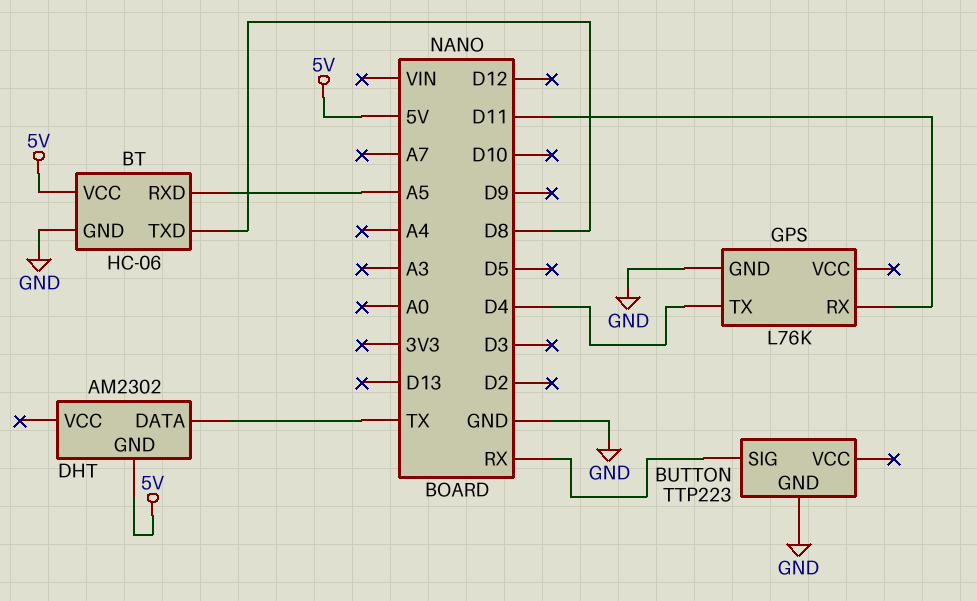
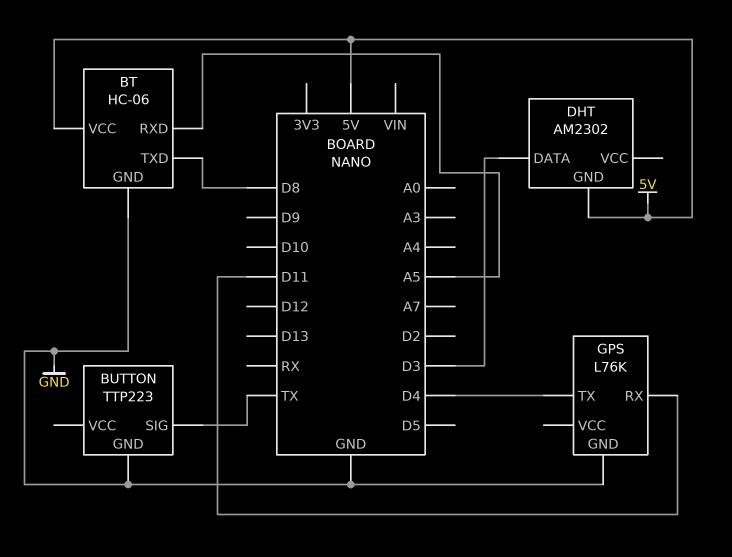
BUTTON pin SIG: RX -> TX
DHT pin DATA: TX -> D3

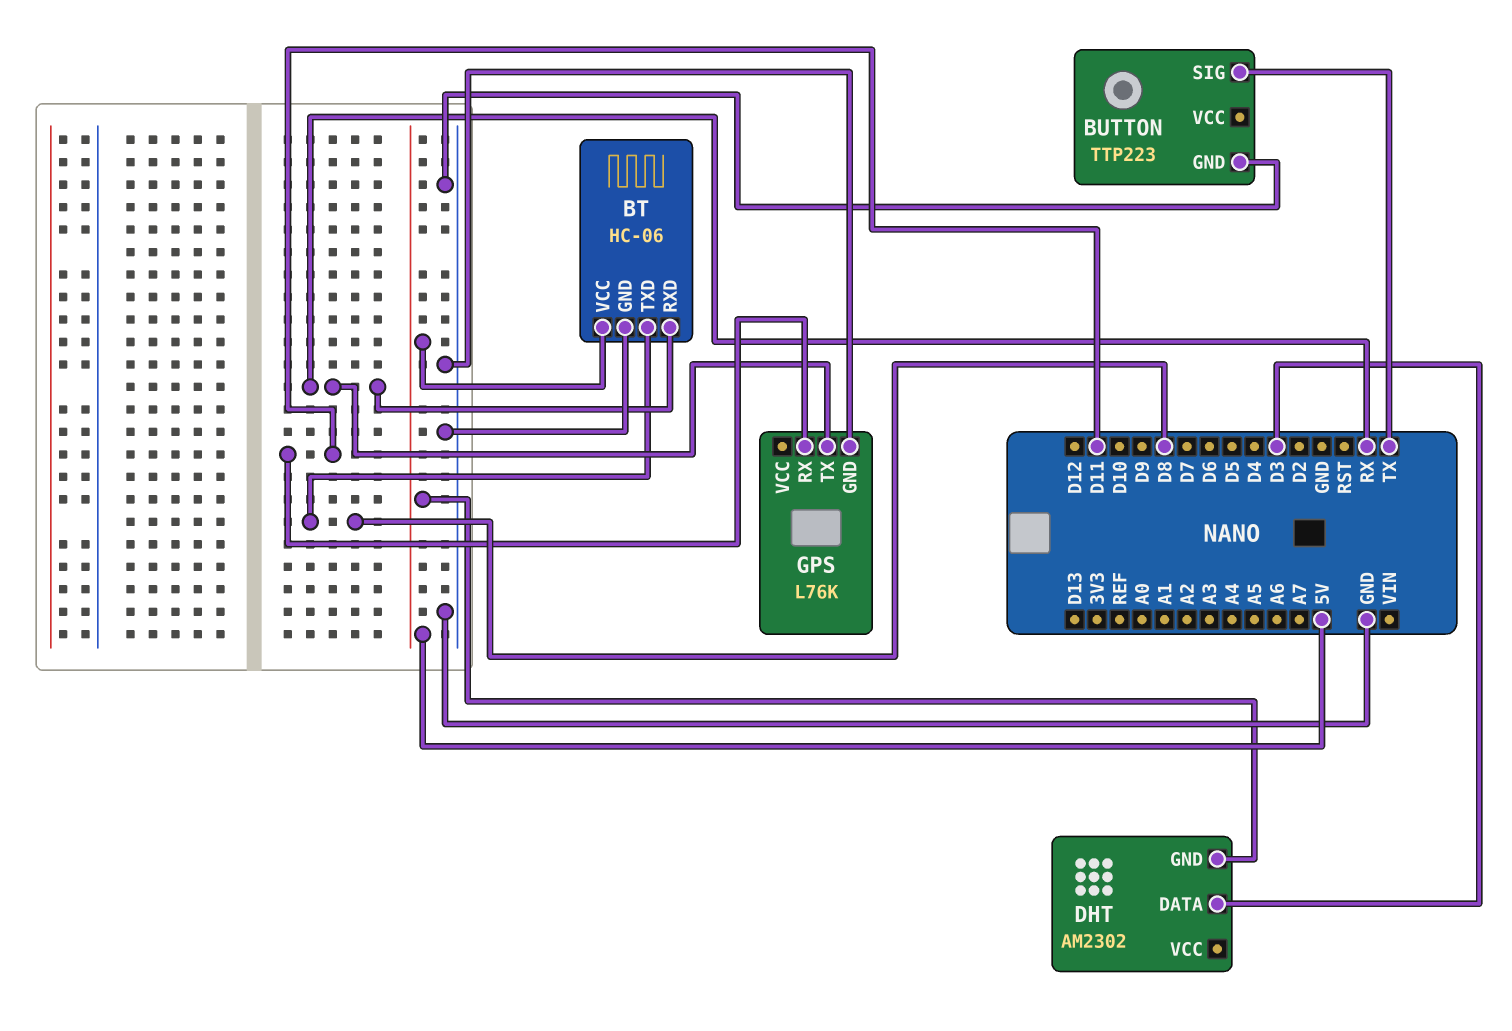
BT pin RXD: A5 -> RX
GPS pin TX: D4 -> RX

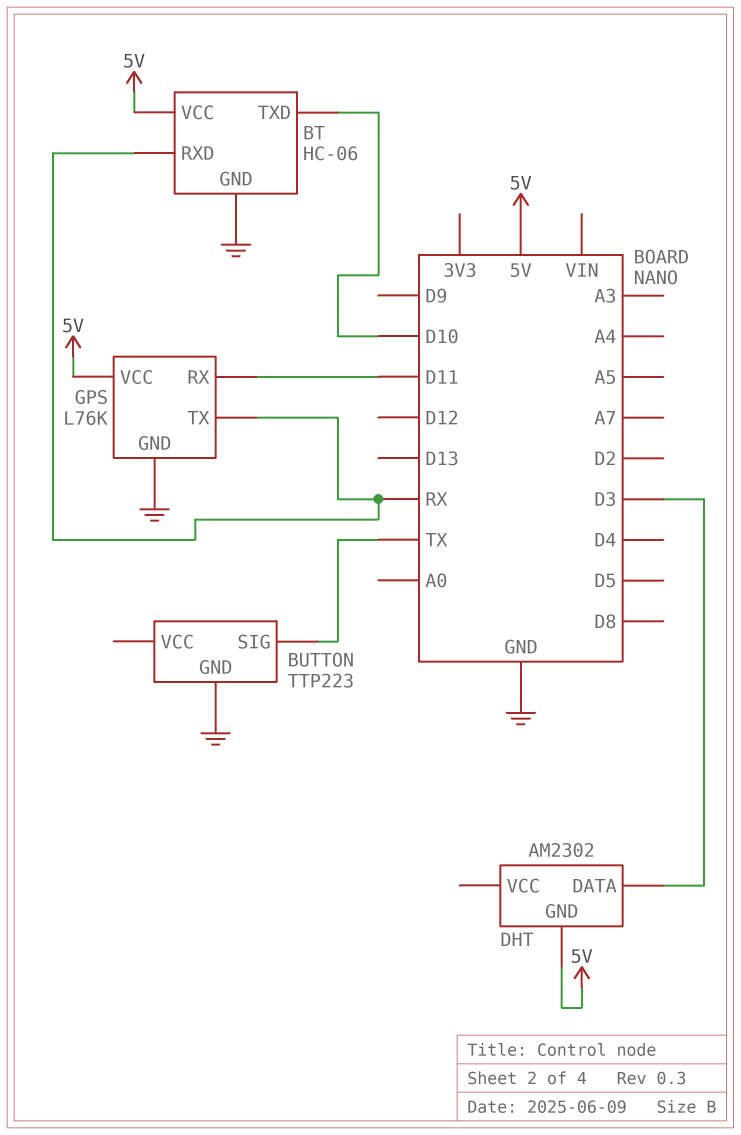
BT pin TXD: D8 -> D10
GPS pin VCC: none -> 5V

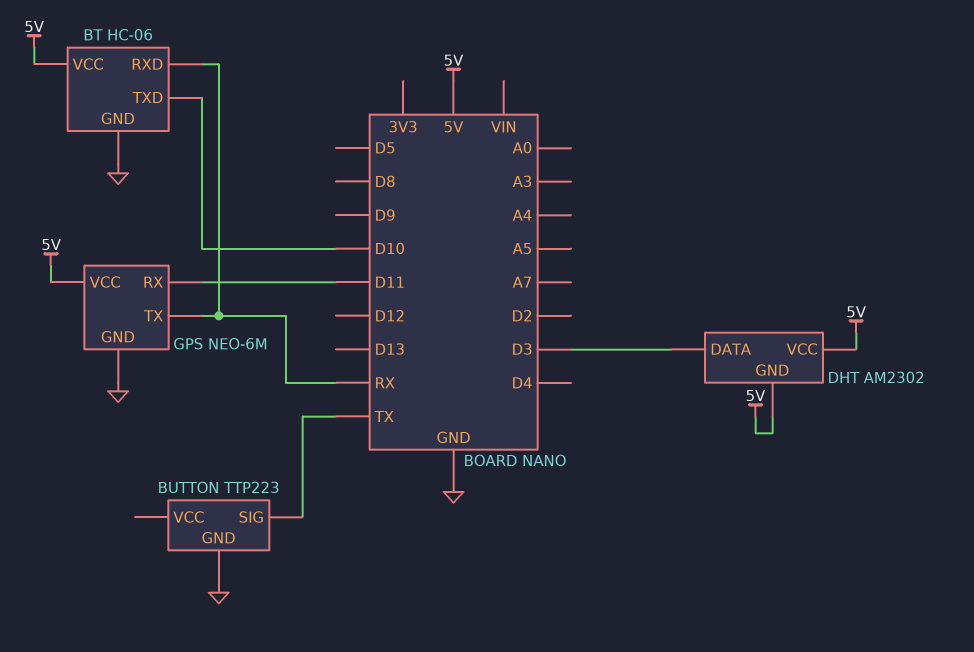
DHT pin VCC: none -> 5V
GPS: L76K -> NEO-6M

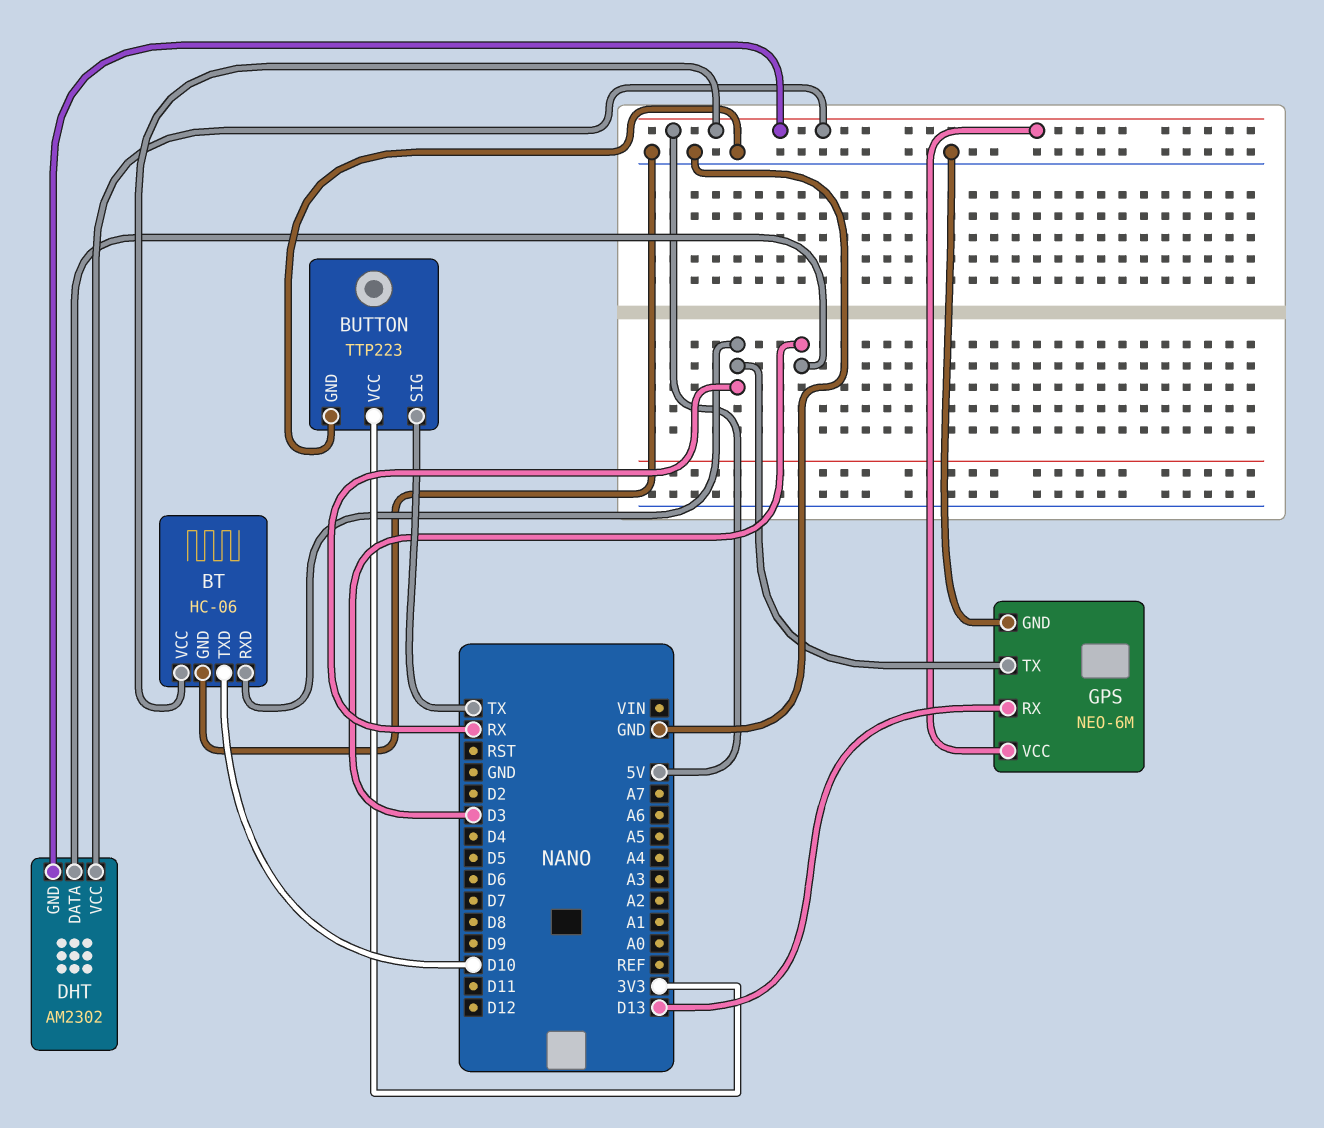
BUTTON pin VCC: none -> 3V3
GPS pin RX: D11 -> D13

